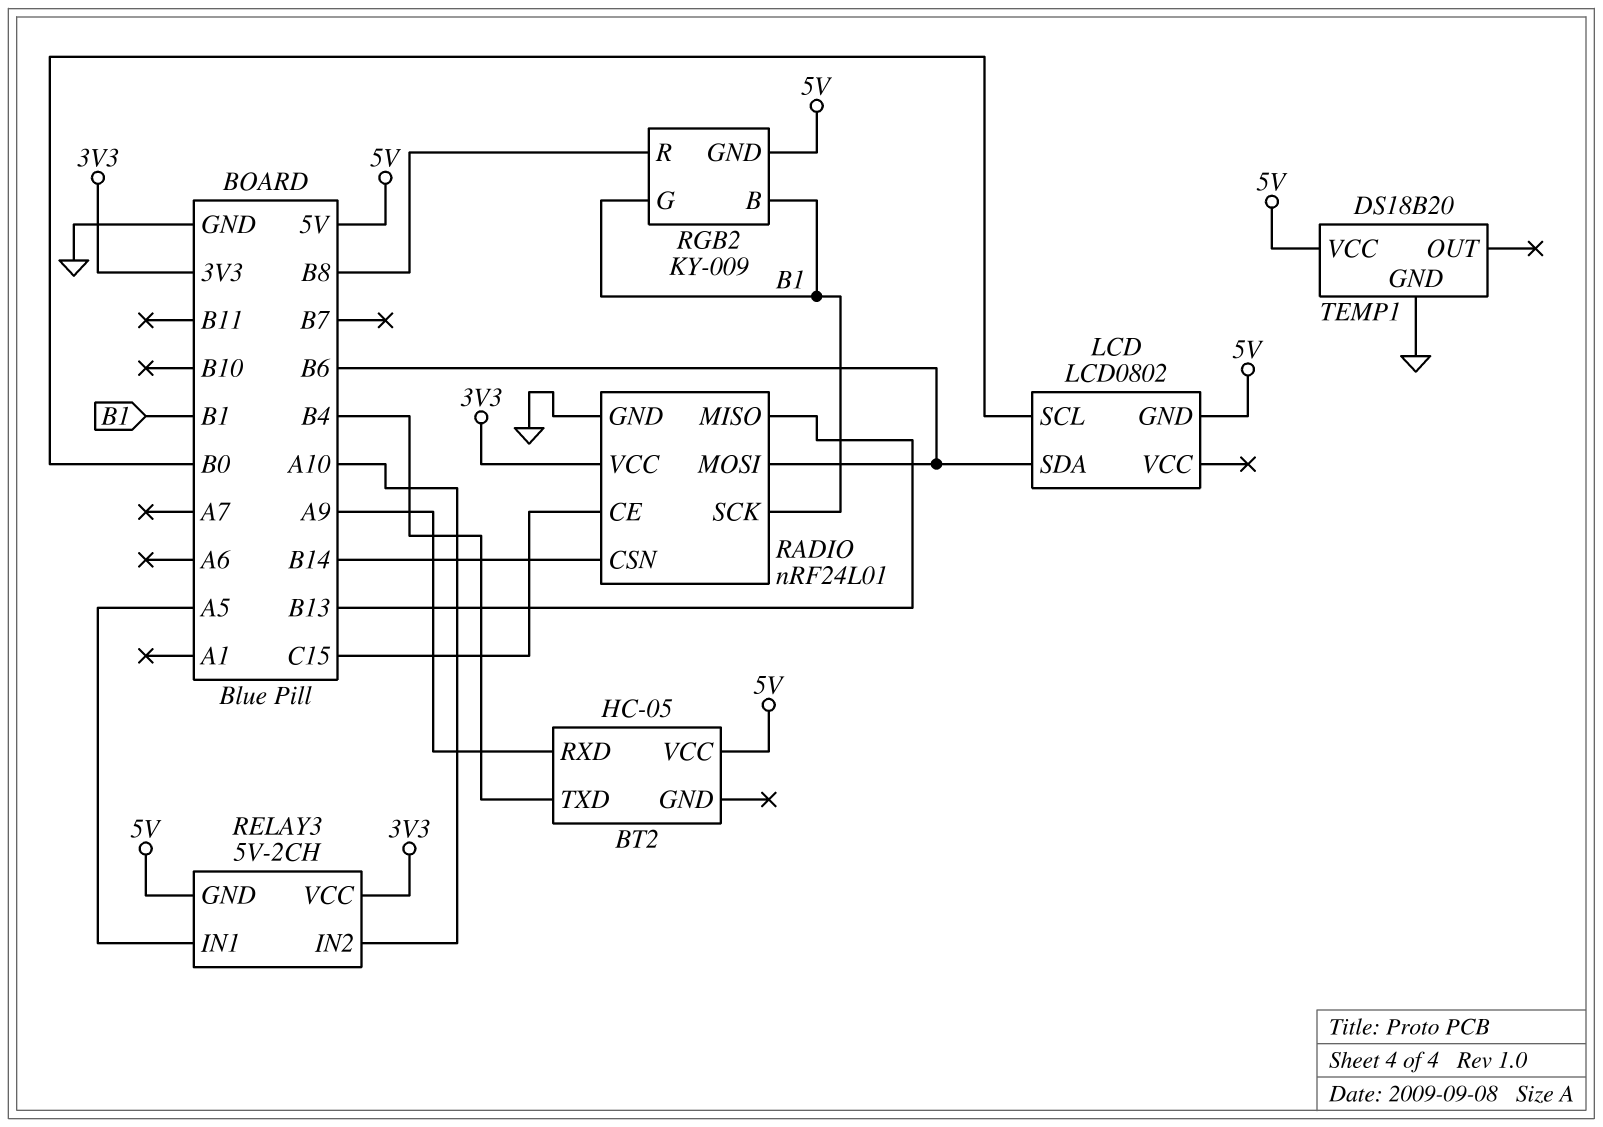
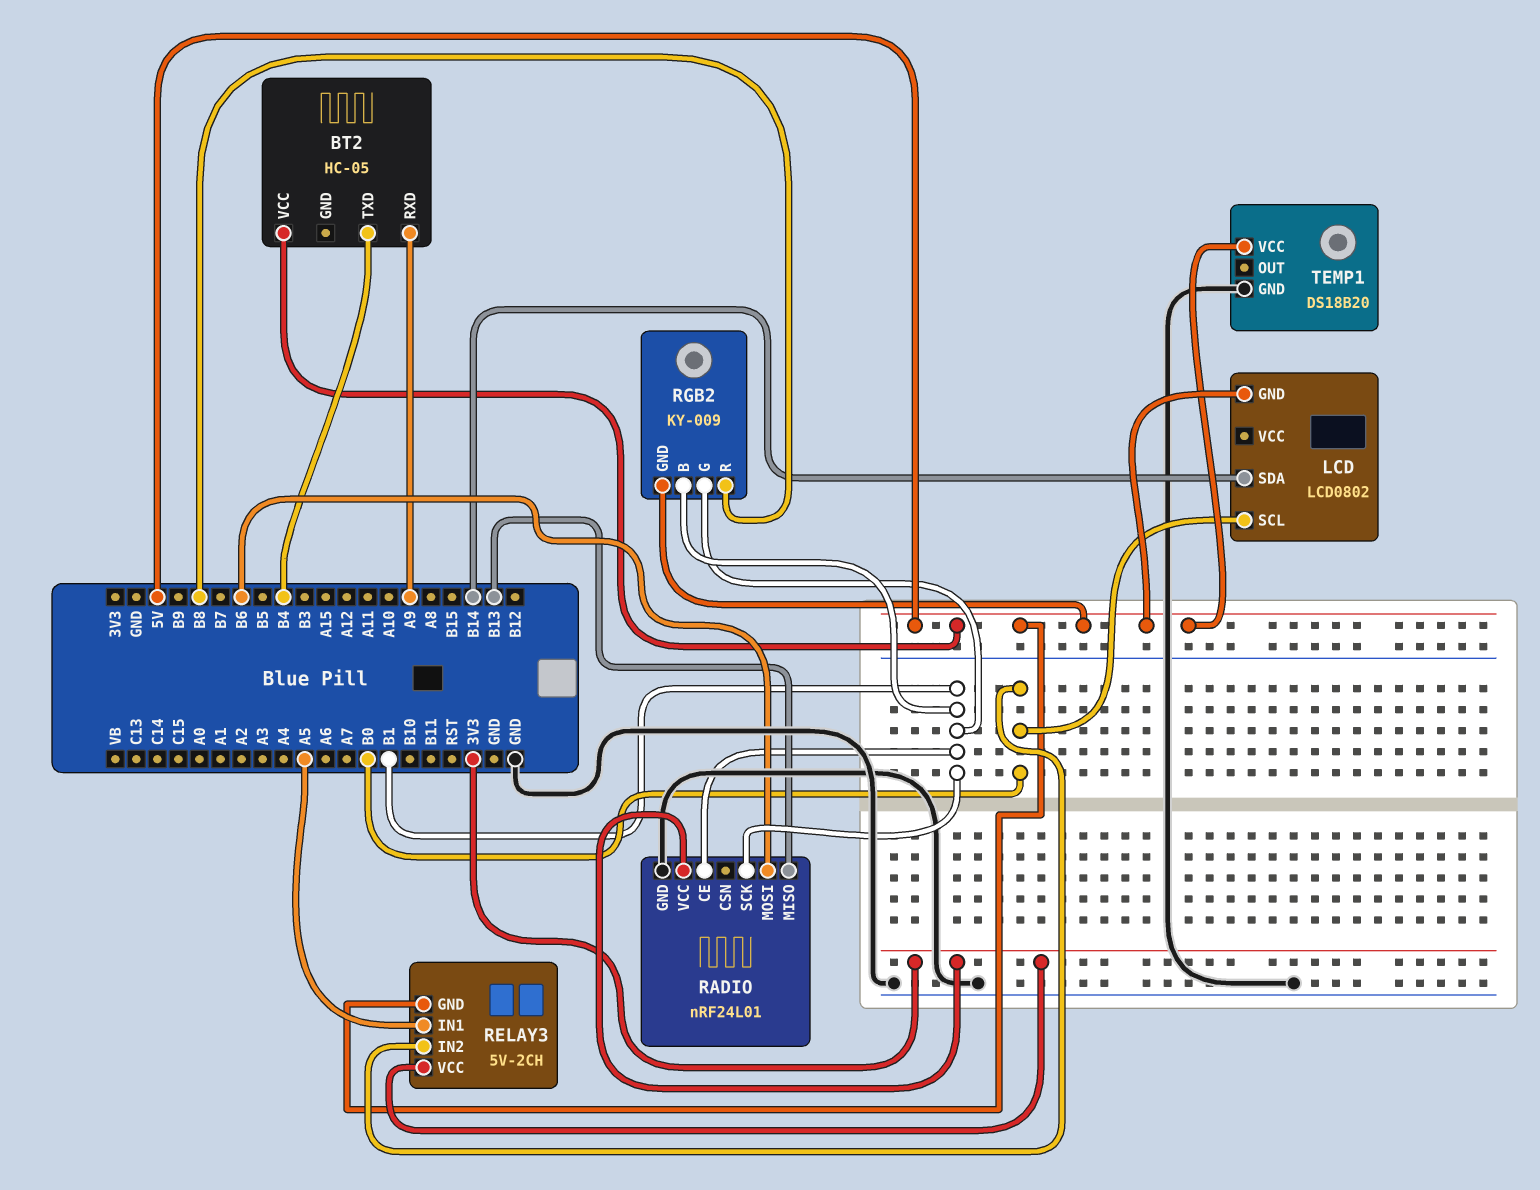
LCD pin SDA: B6 -> B14
RADIO pin CE: C15 -> B1
RADIO pin CSN: B14 -> none
RELAY3 pin IN2: A10 -> B0

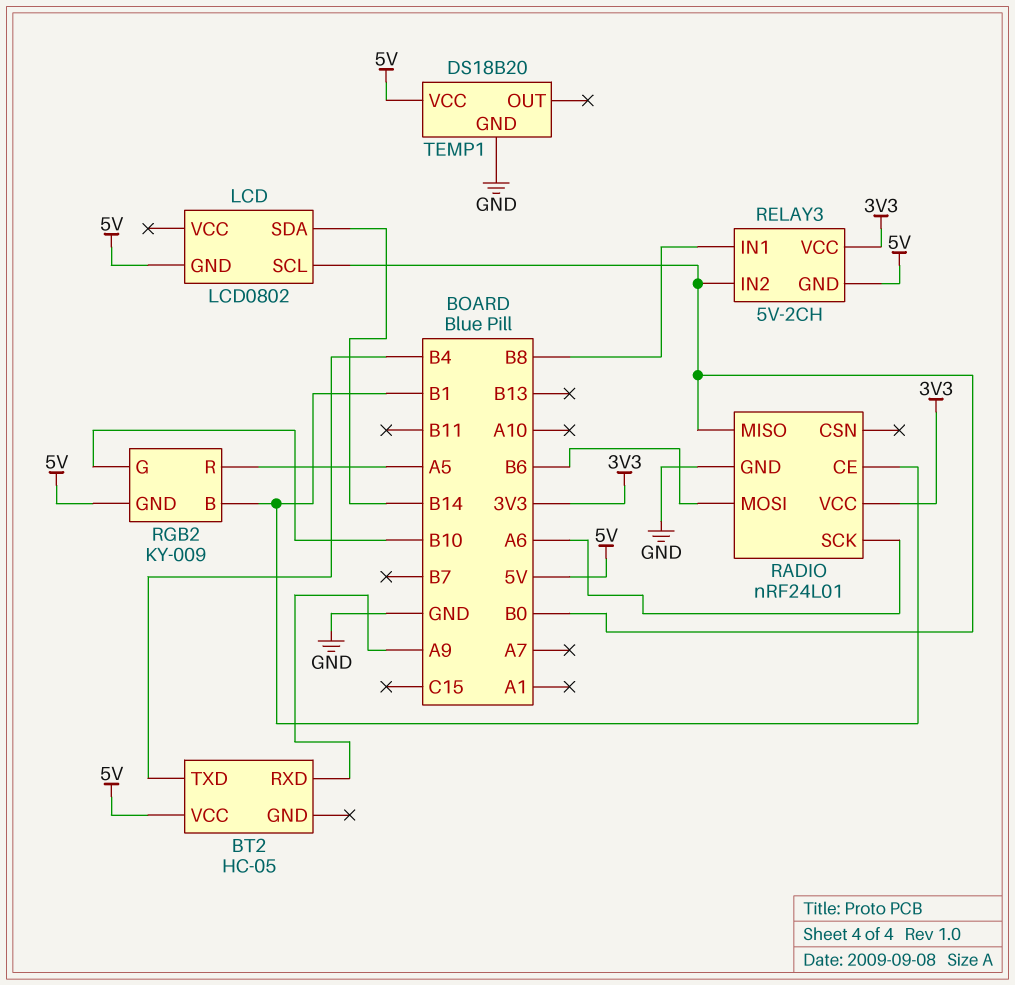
RADIO pin MISO: B13 -> B0
RADIO pin SCK: B1 -> A6
RELAY3 pin IN1: A5 -> B8
RGB2 pin G: B1 -> B10
RGB2 pin R: B8 -> A5

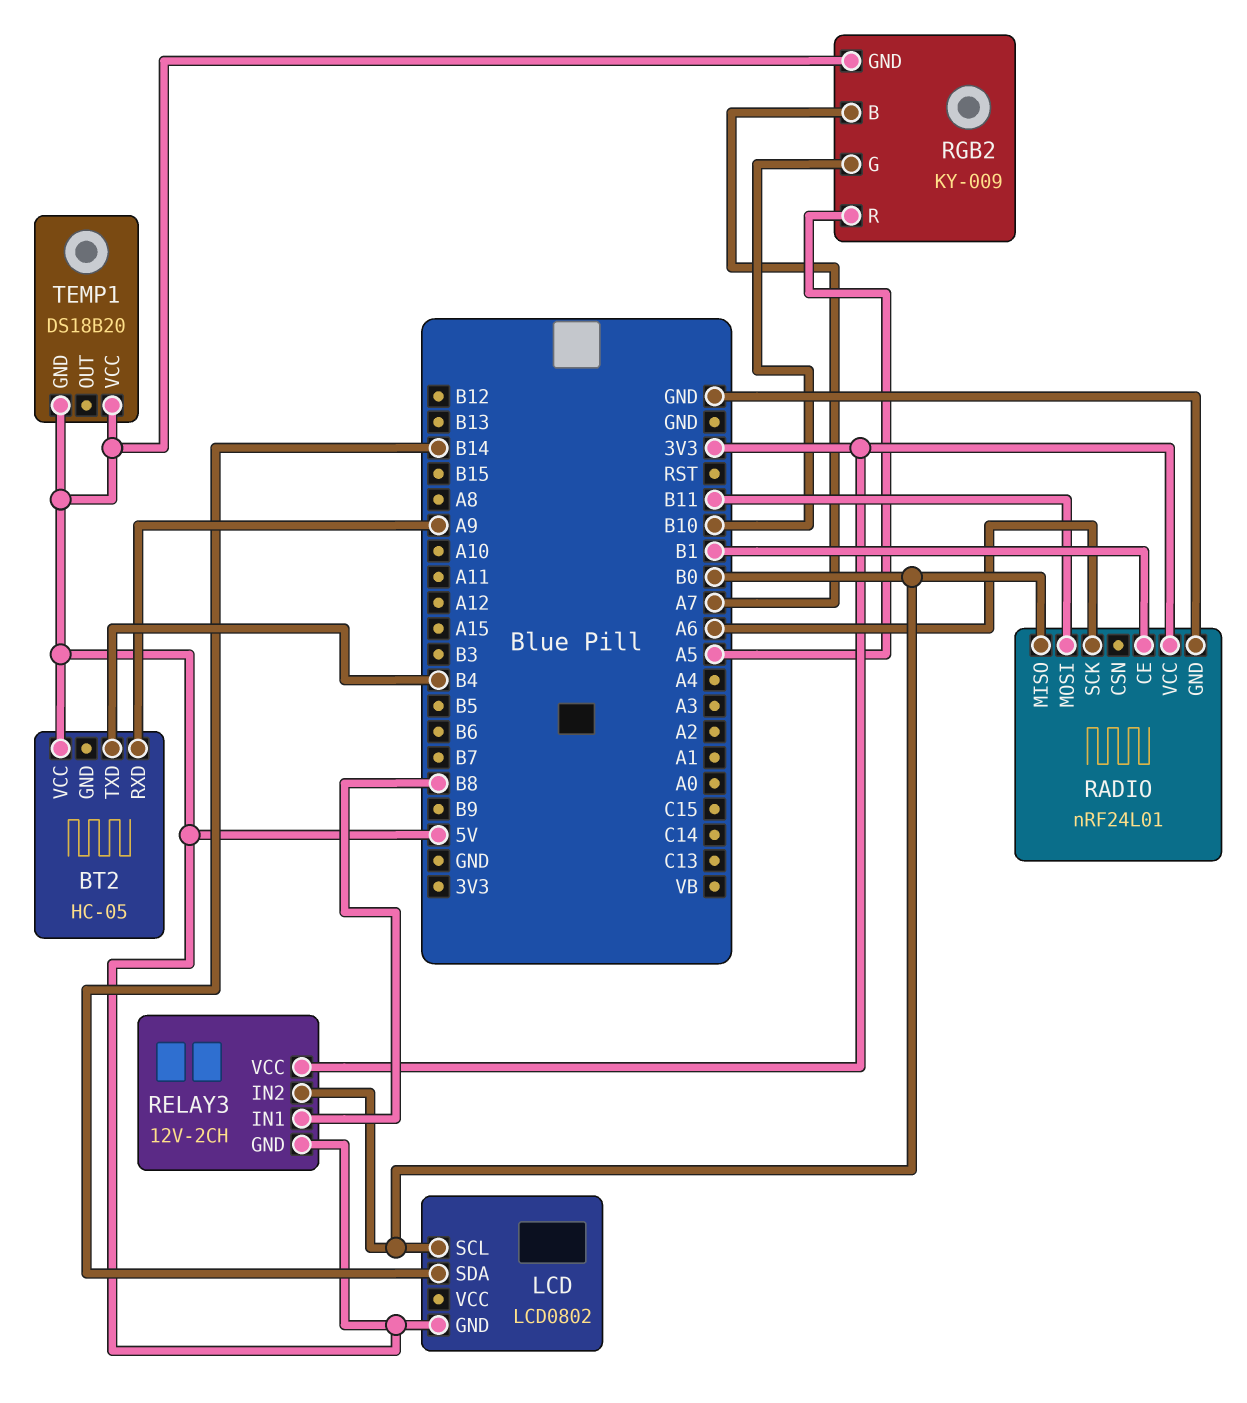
RADIO pin MOSI: B6 -> B11
RELAY3: 5V-2CH -> 12V-2CH
RGB2 pin B: B1 -> A7
TEMP1 pin GND: GND -> 5V

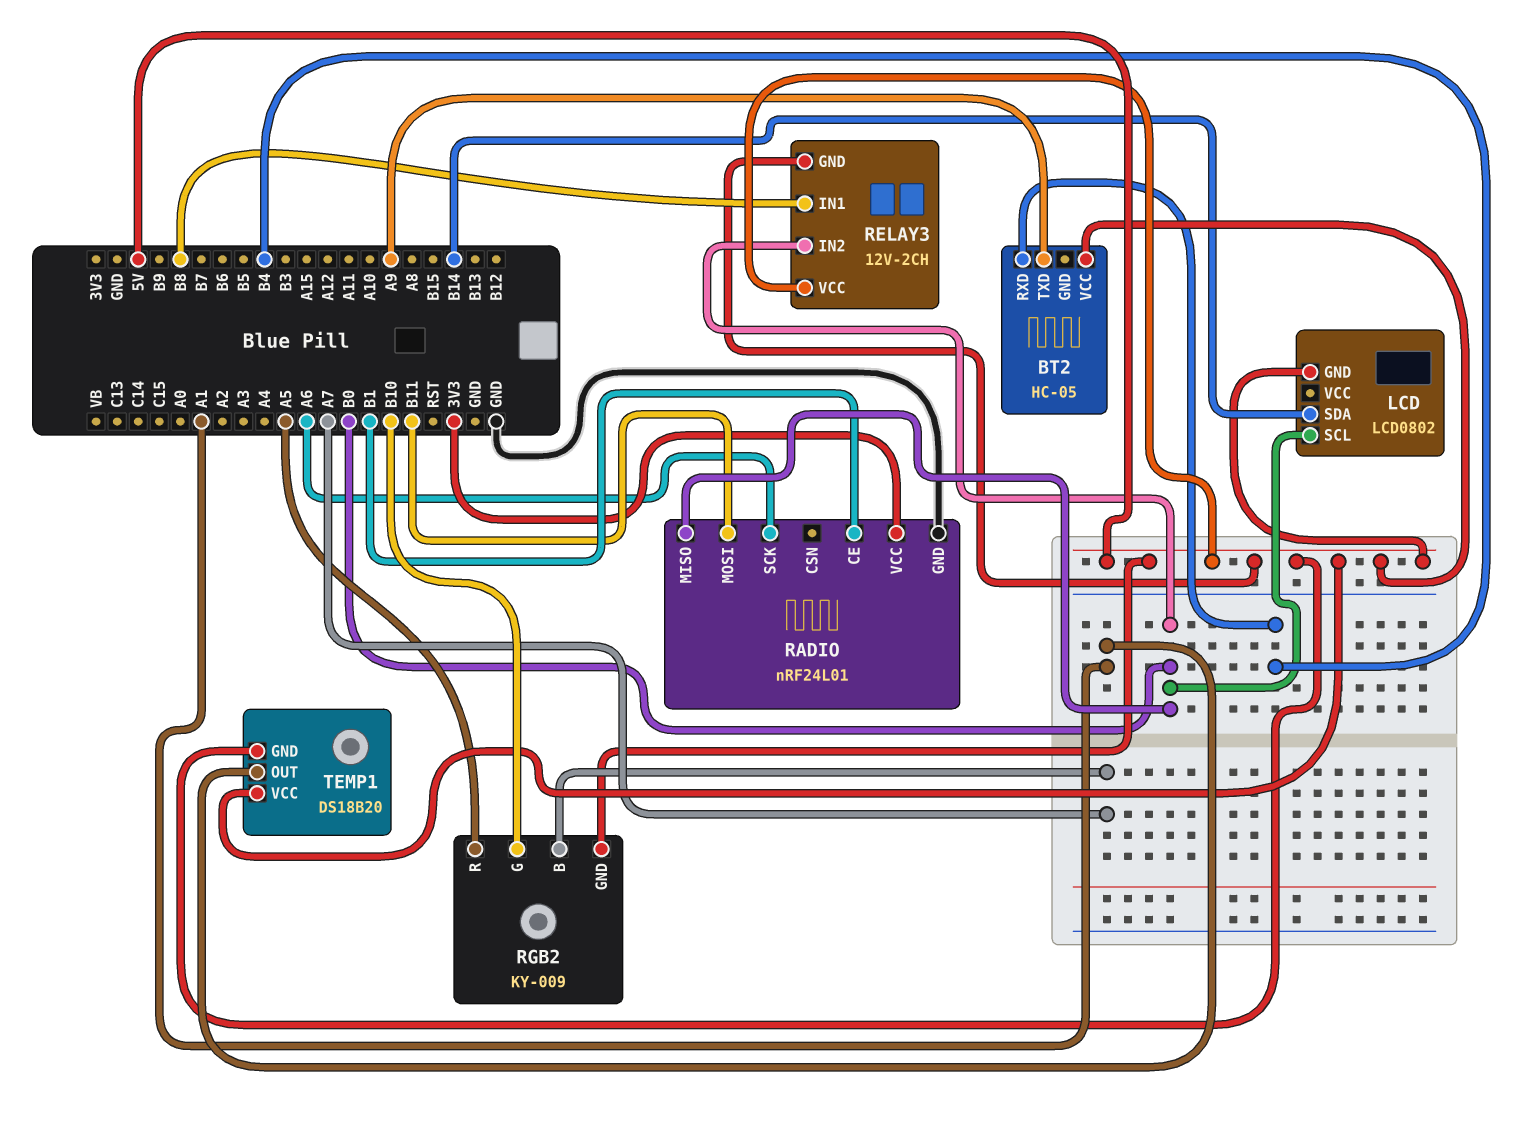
BT2 pin RXD: A9 -> B4
BT2 pin TXD: B4 -> A9
RELAY3 pin VCC: 3V3 -> 5V
TEMP1 pin OUT: none -> A1

